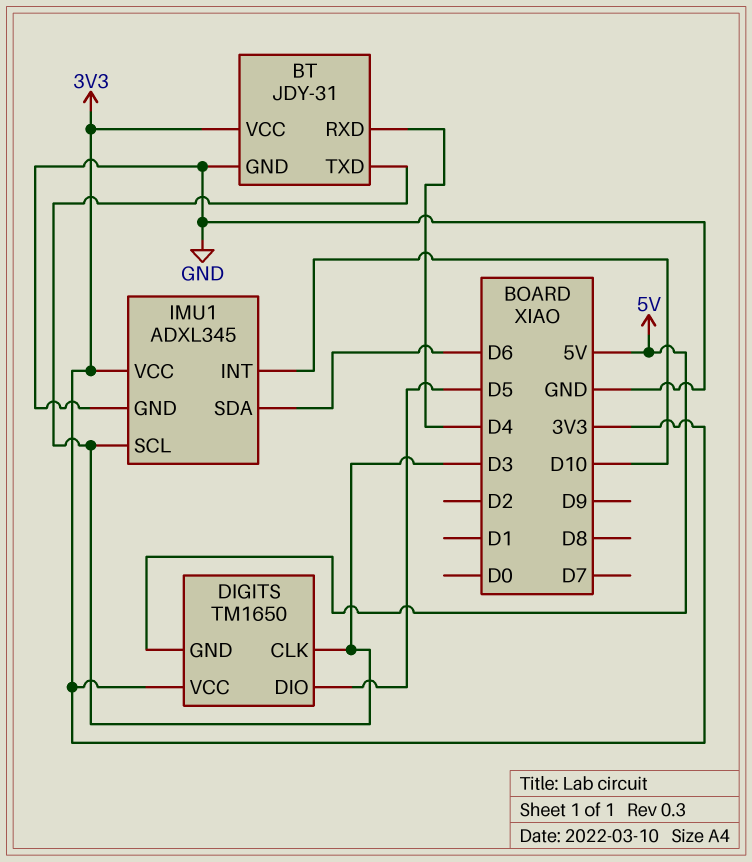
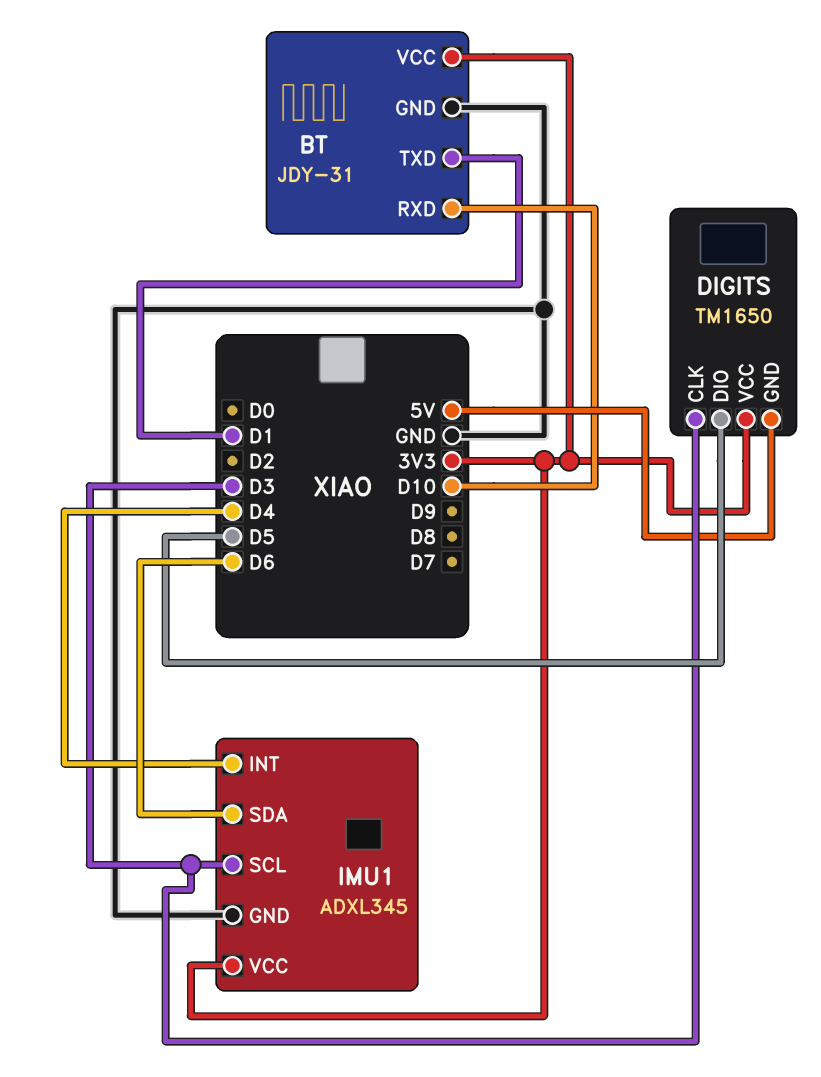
BT pin RXD: D4 -> D10
BT pin TXD: D3 -> D1
IMU1 pin INT: D10 -> D4

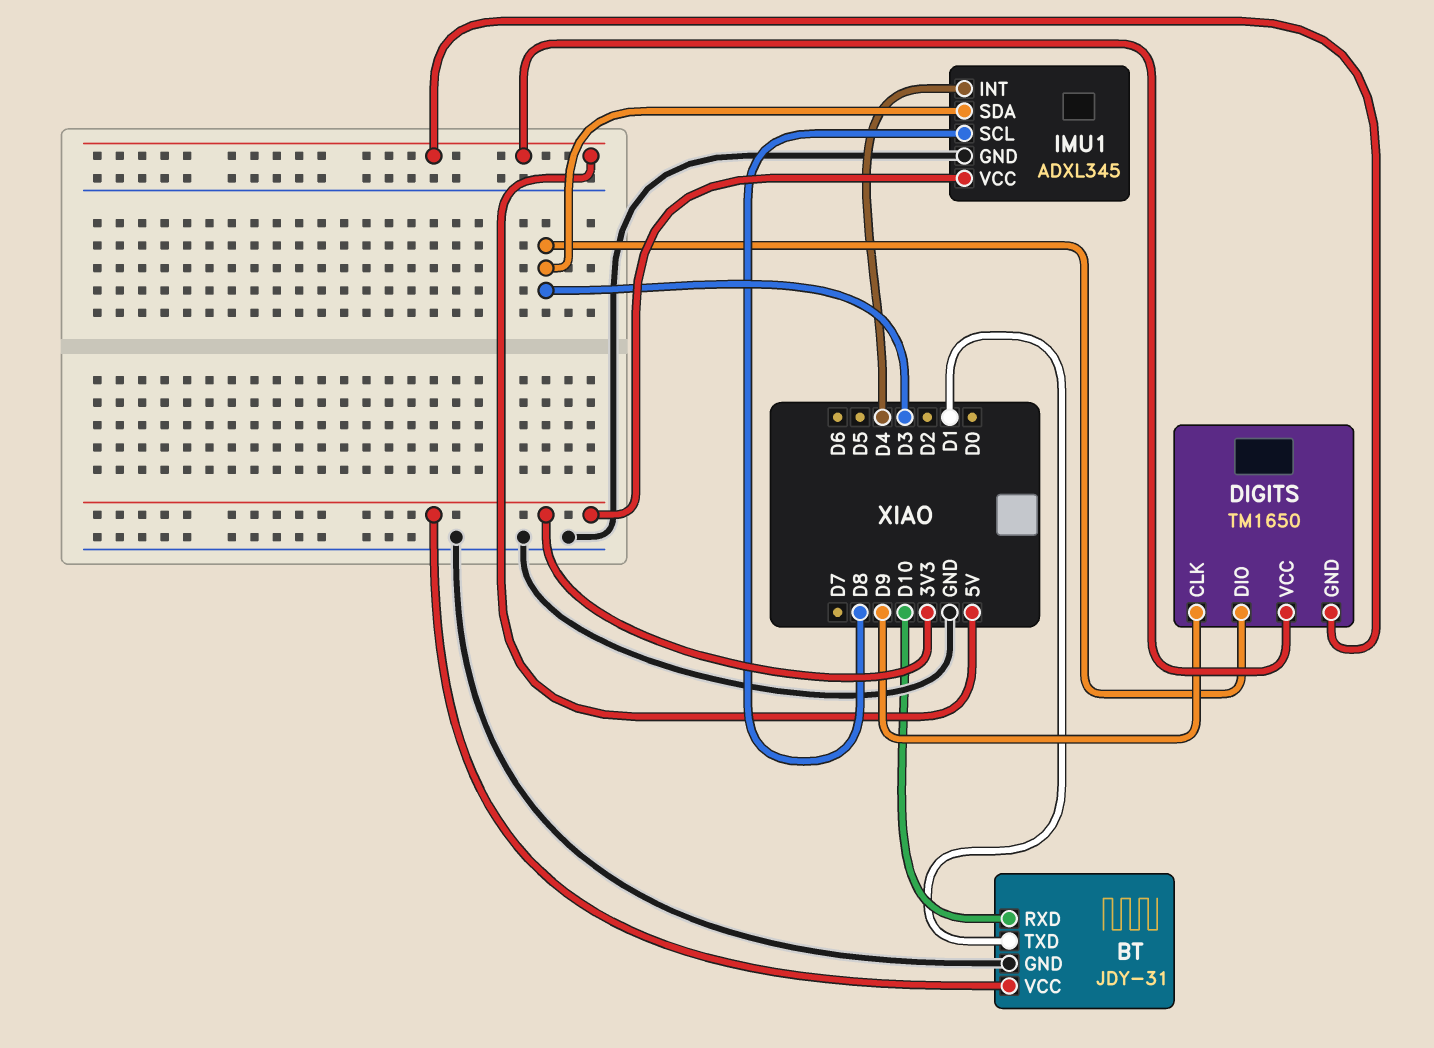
DIGITS pin CLK: D3 -> D9
DIGITS pin DIO: D5 -> D3
DIGITS pin VCC: 3V3 -> 5V
IMU1 pin SCL: D3 -> D8
IMU1 pin SDA: D6 -> D3

